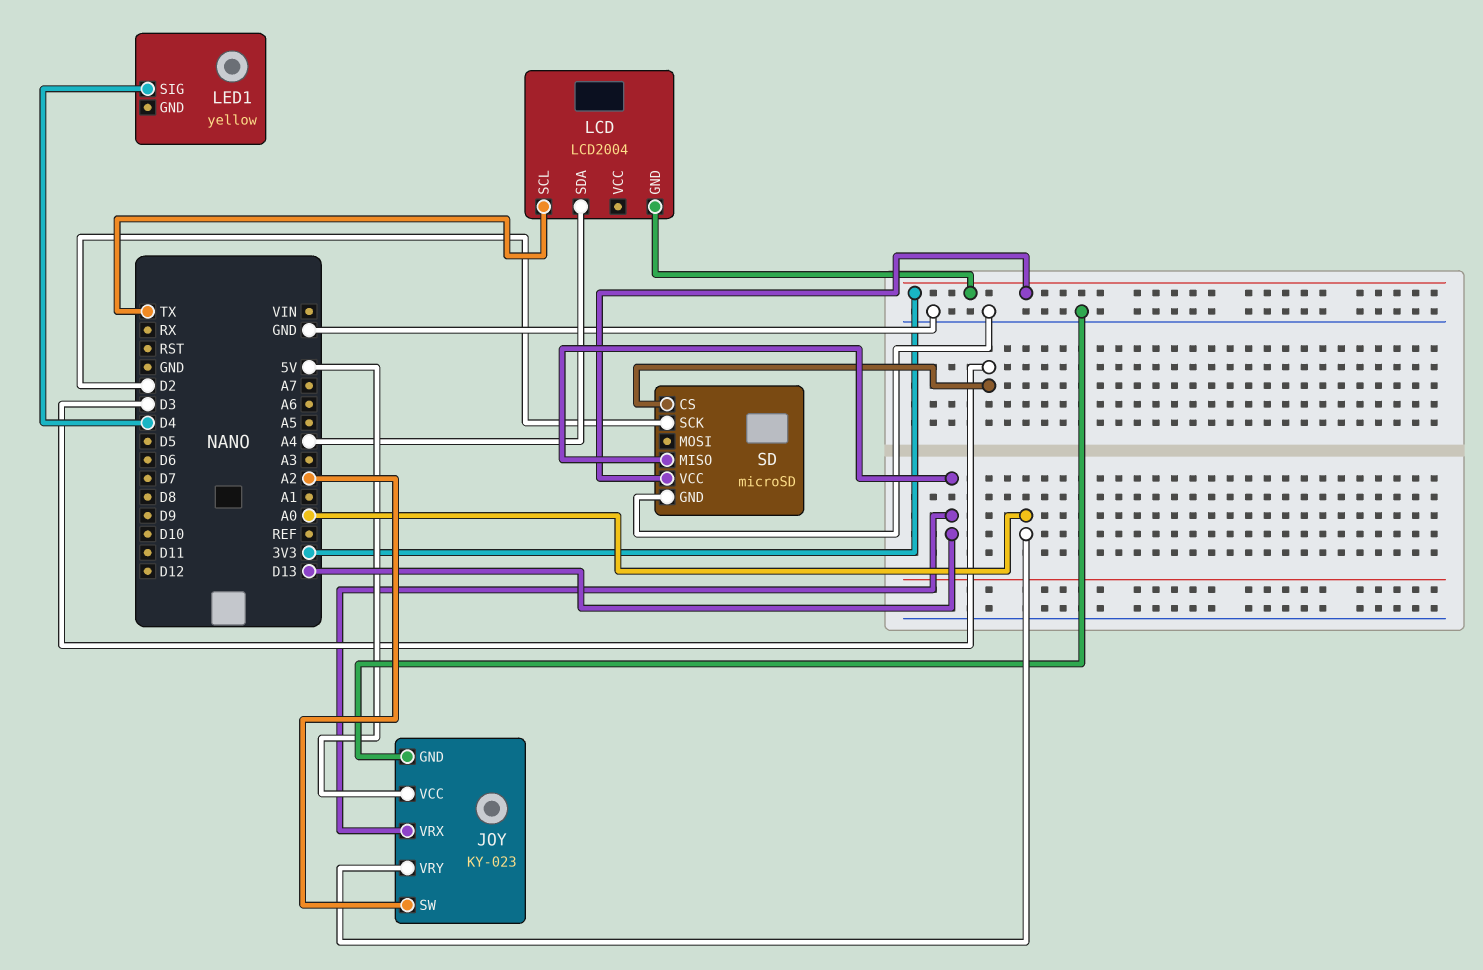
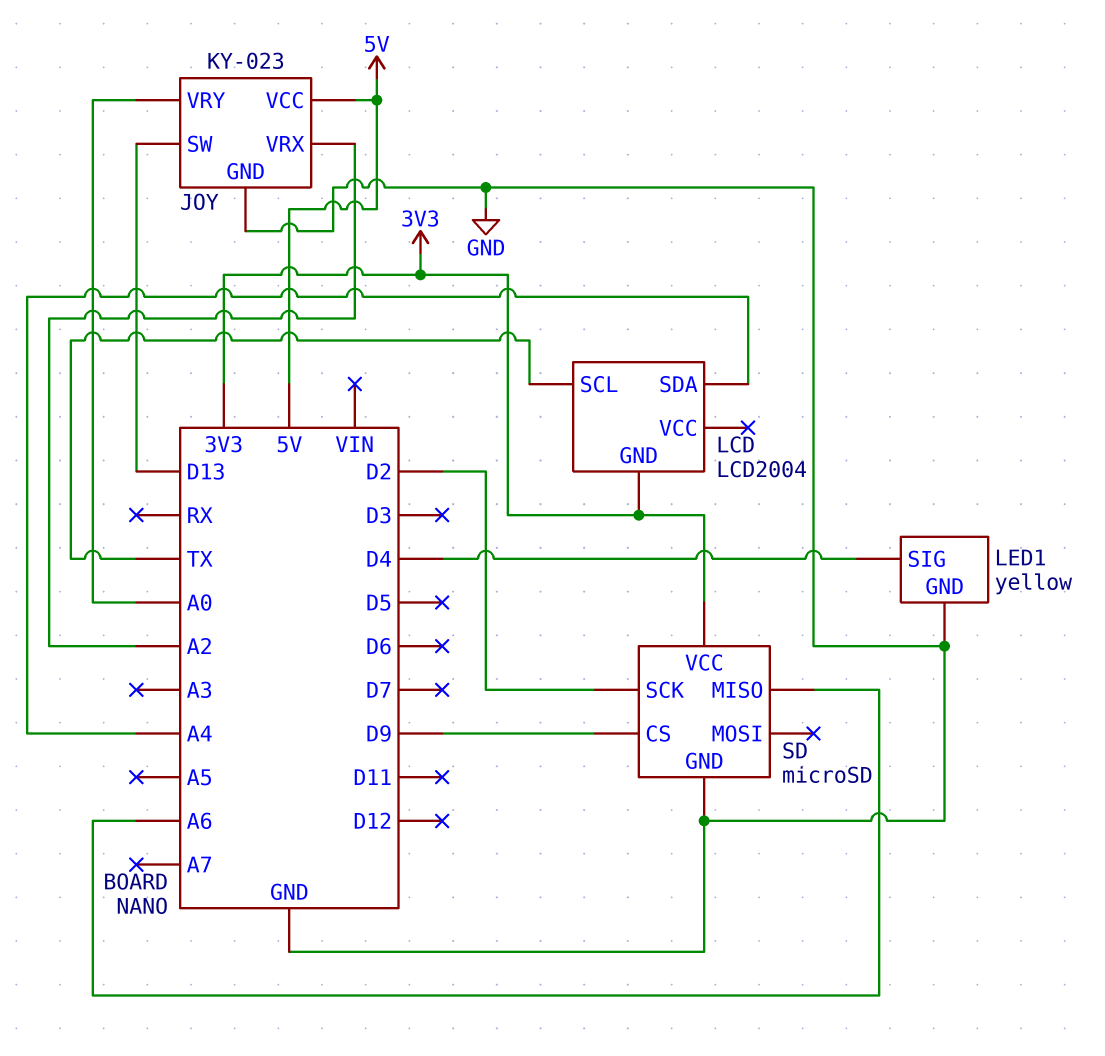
JOY pin SW: A2 -> D13
JOY pin VRX: D13 -> A2
LED1 pin GND: none -> GND
SD pin CS: D3 -> D9
SD pin MISO: D13 -> A6

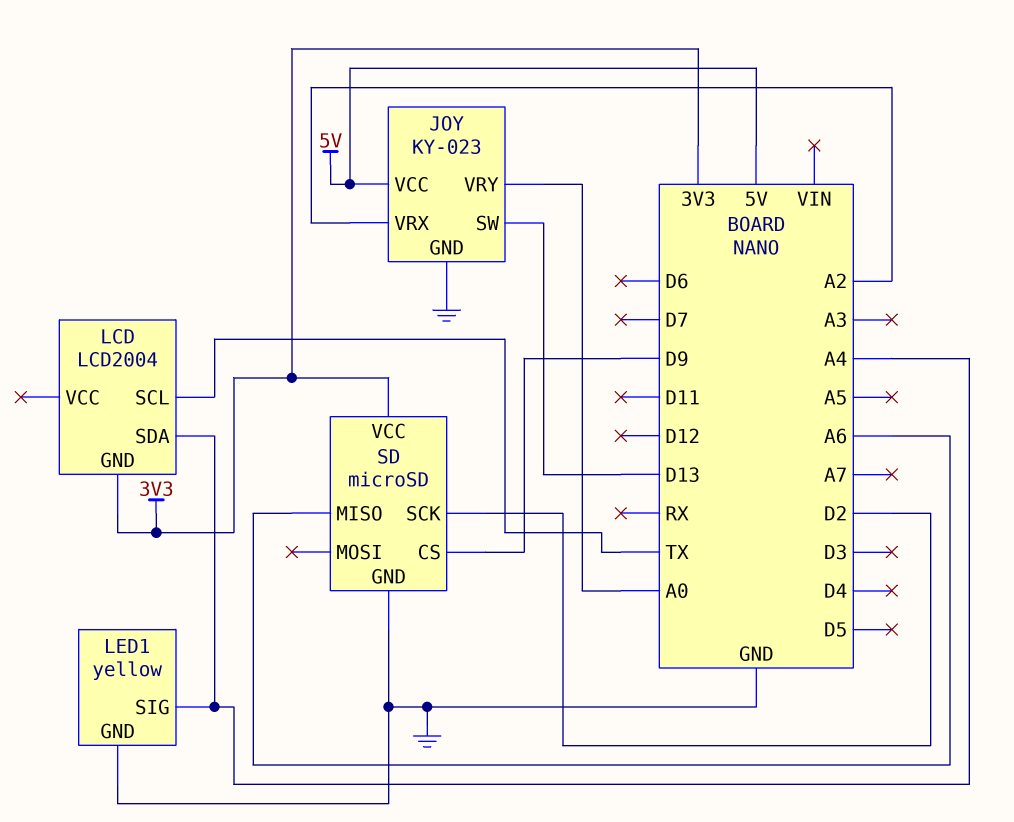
LED1 pin SIG: D4 -> A4

